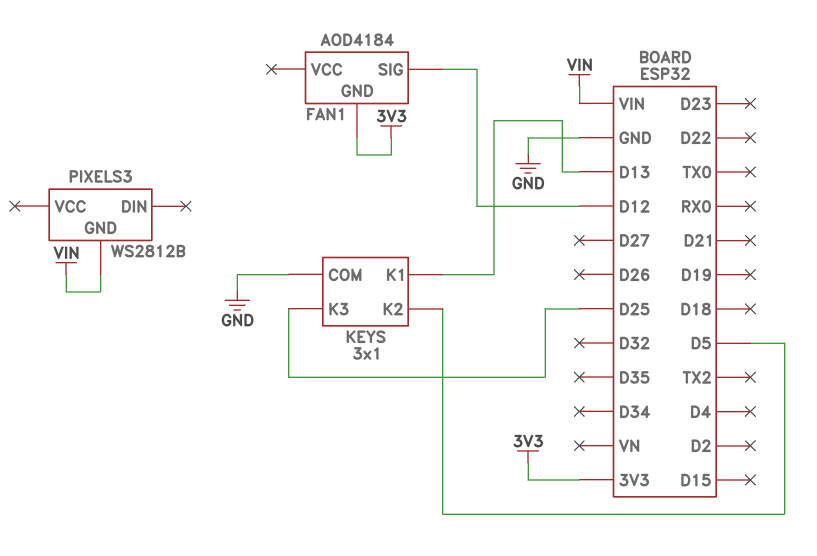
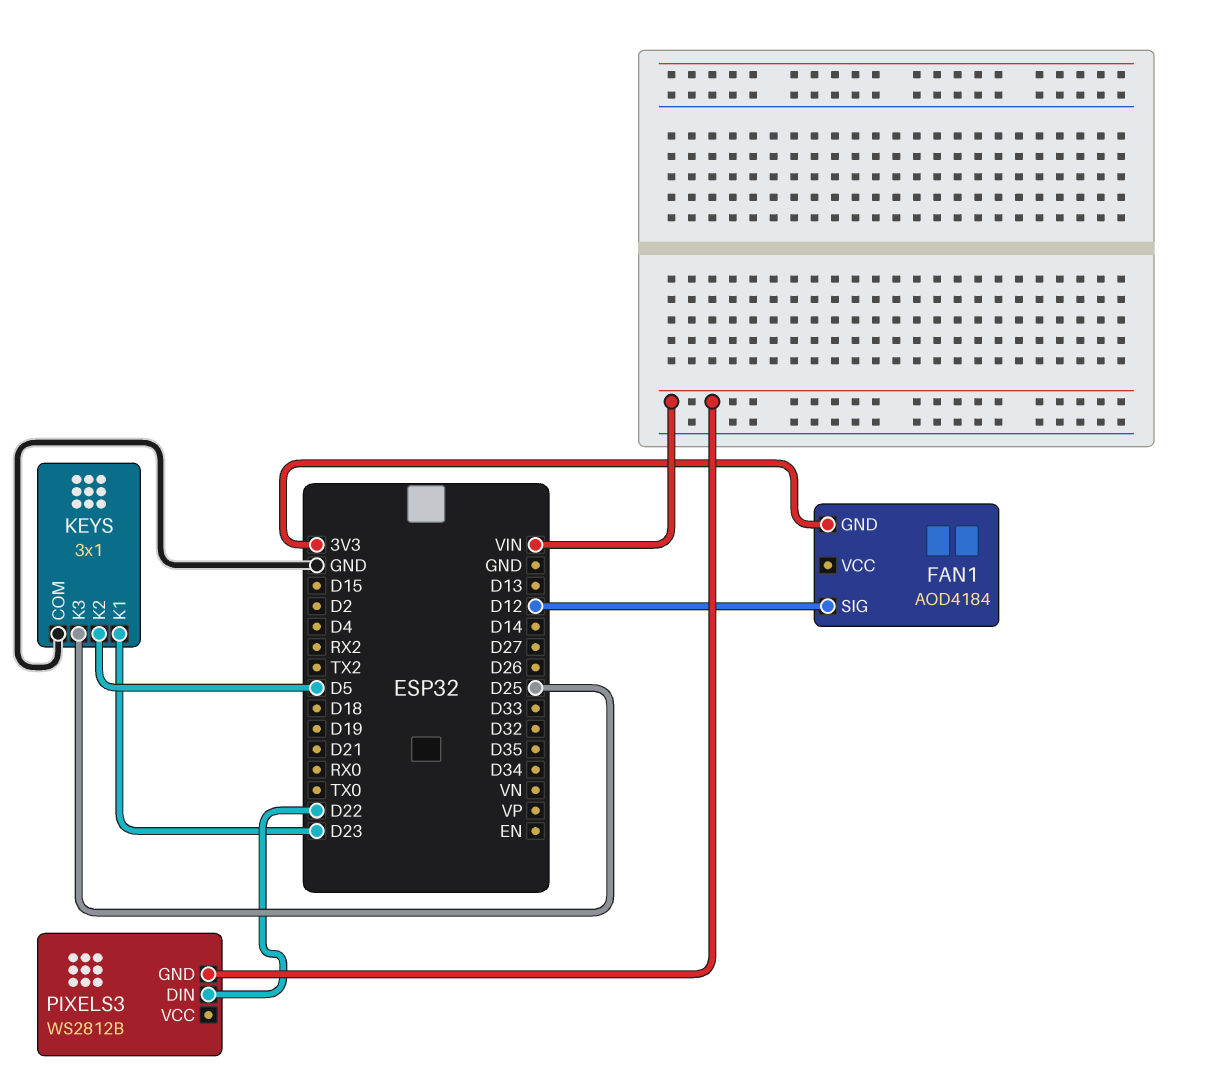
KEYS pin K1: D13 -> D23
PIXELS3 pin DIN: none -> D22

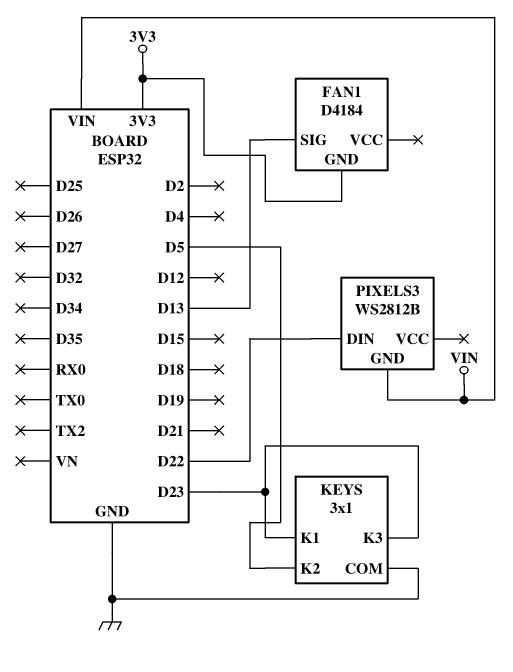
FAN1: AOD4184 -> D4184
FAN1 pin SIG: D12 -> D13
KEYS pin K3: D25 -> D23

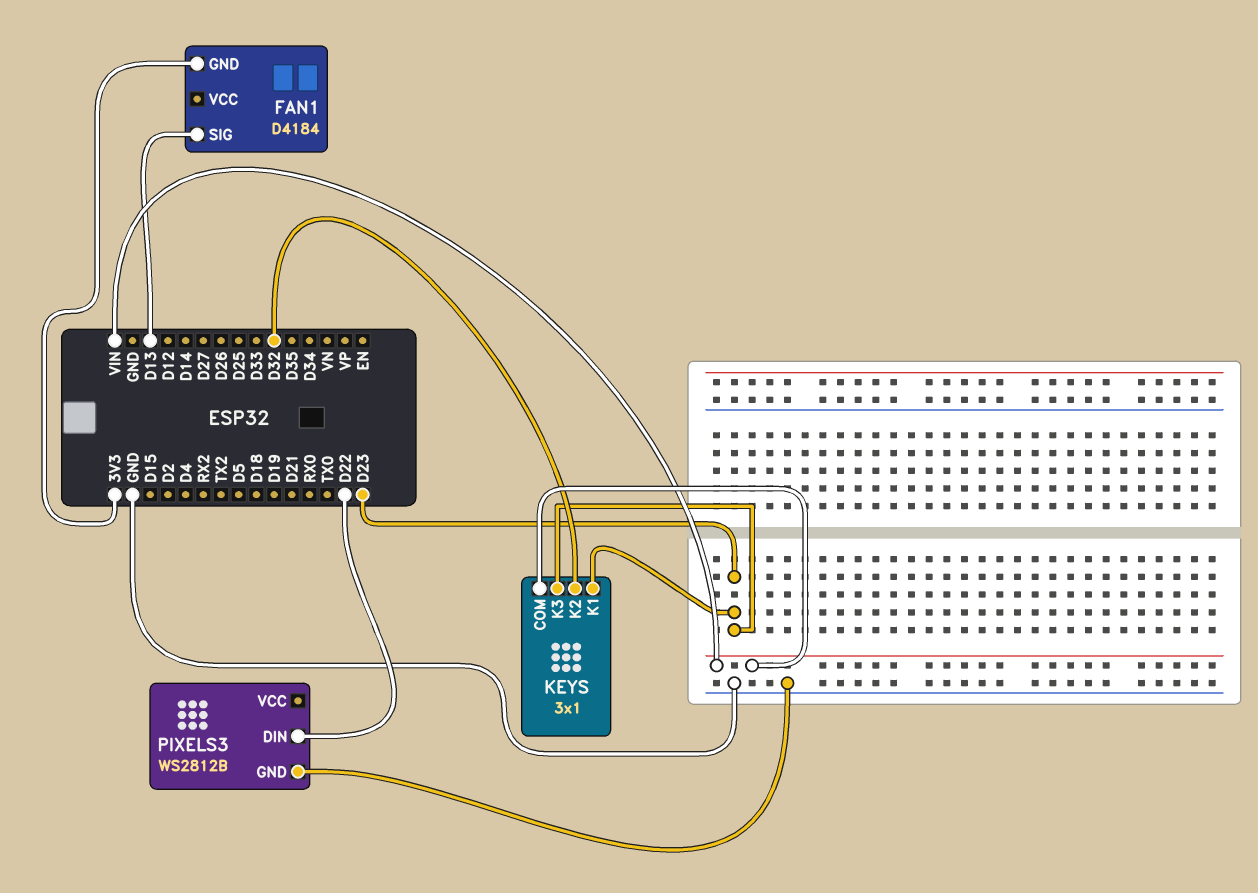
KEYS pin COM: GND -> VIN
KEYS pin K2: D5 -> D32
PIXELS3 pin GND: VIN -> GND

